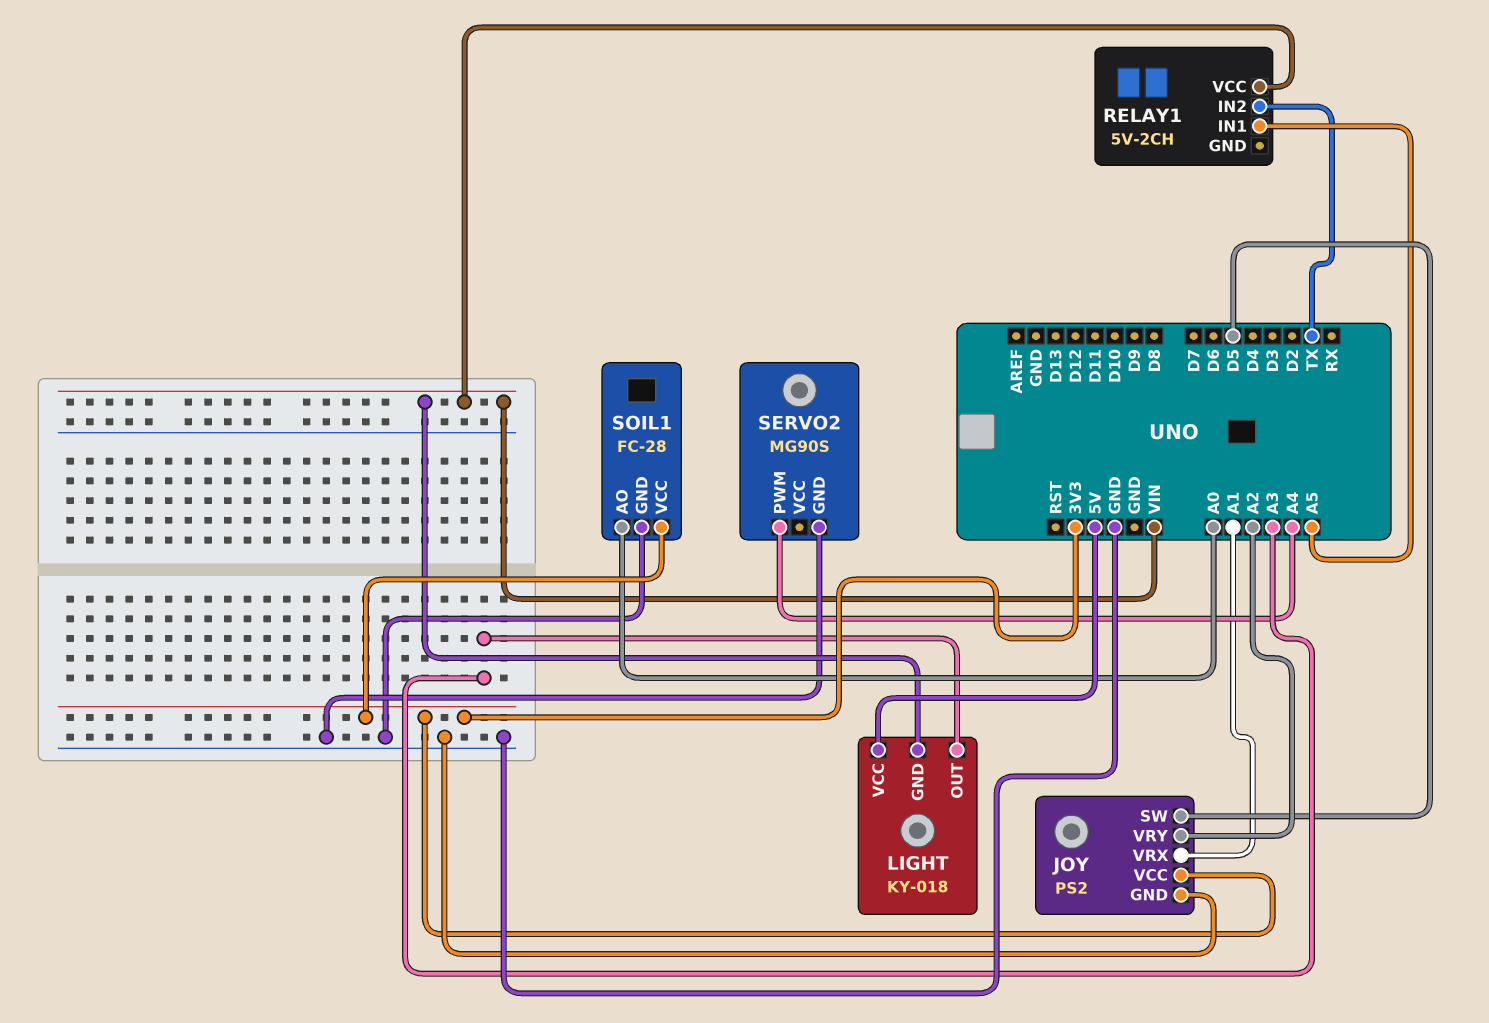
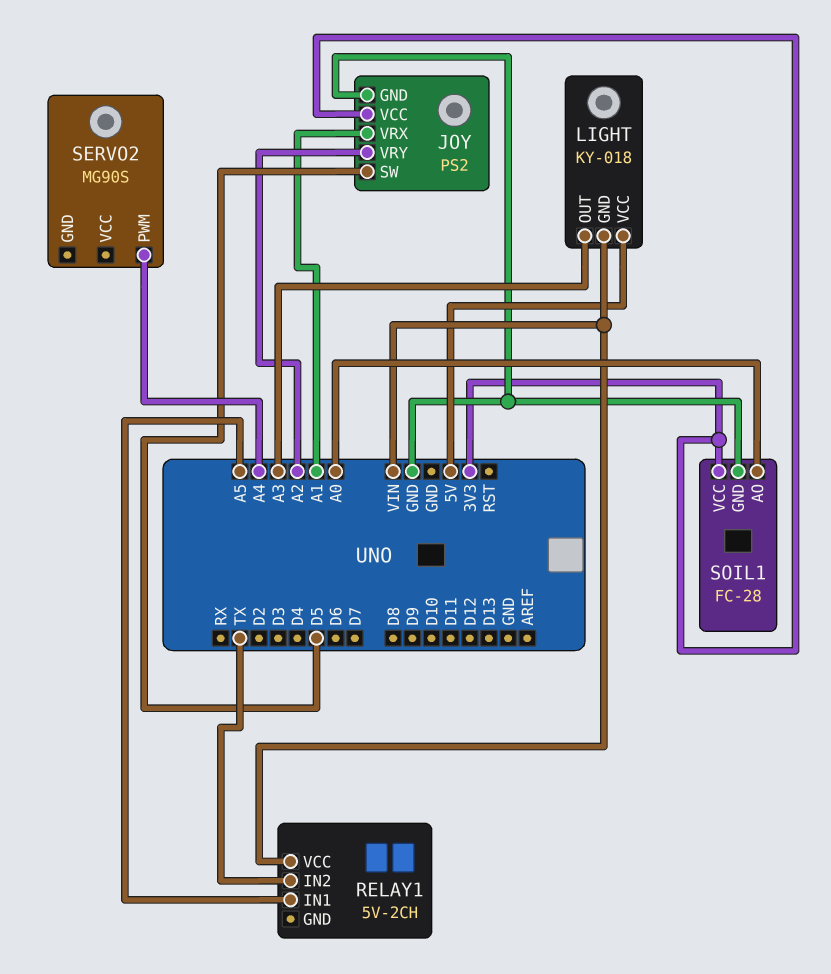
SERVO2 pin GND: GND -> none

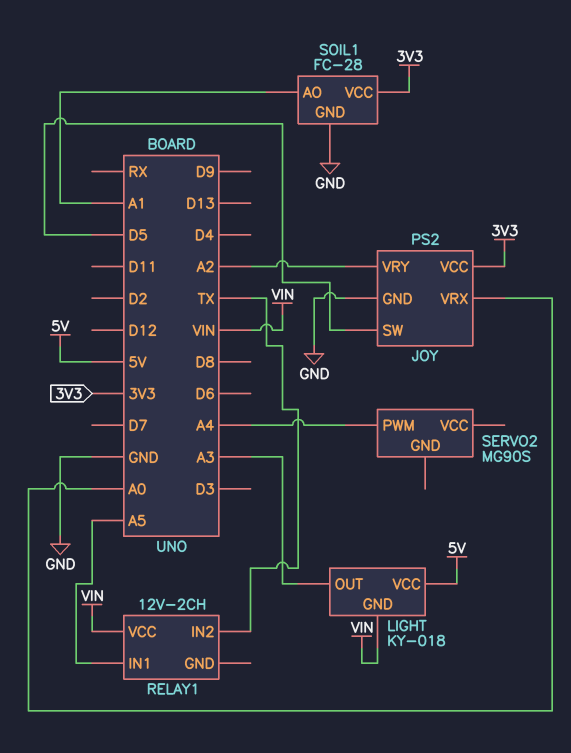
JOY pin VRX: A1 -> A0
RELAY1: 5V-2CH -> 12V-2CH
SOIL1 pin AO: A0 -> A1

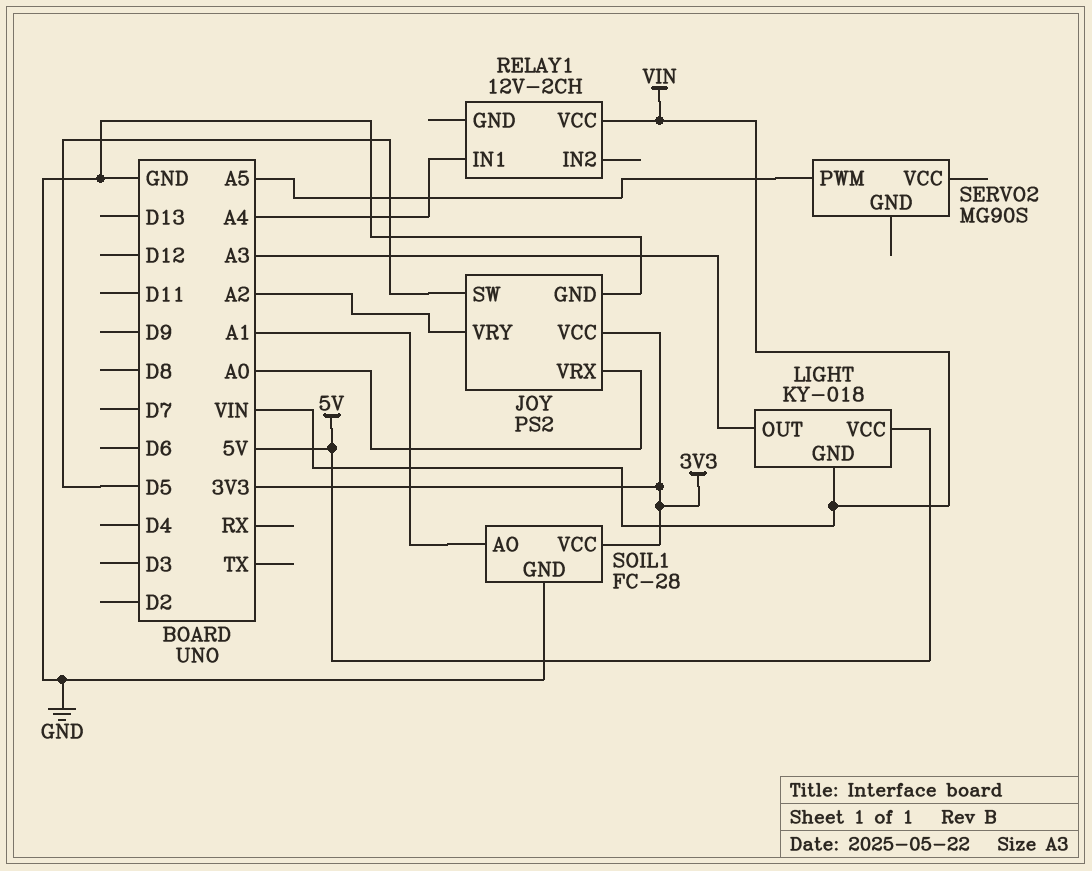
RELAY1 pin IN1: A5 -> A4
RELAY1 pin IN2: TX -> none
SERVO2 pin PWM: A4 -> A5

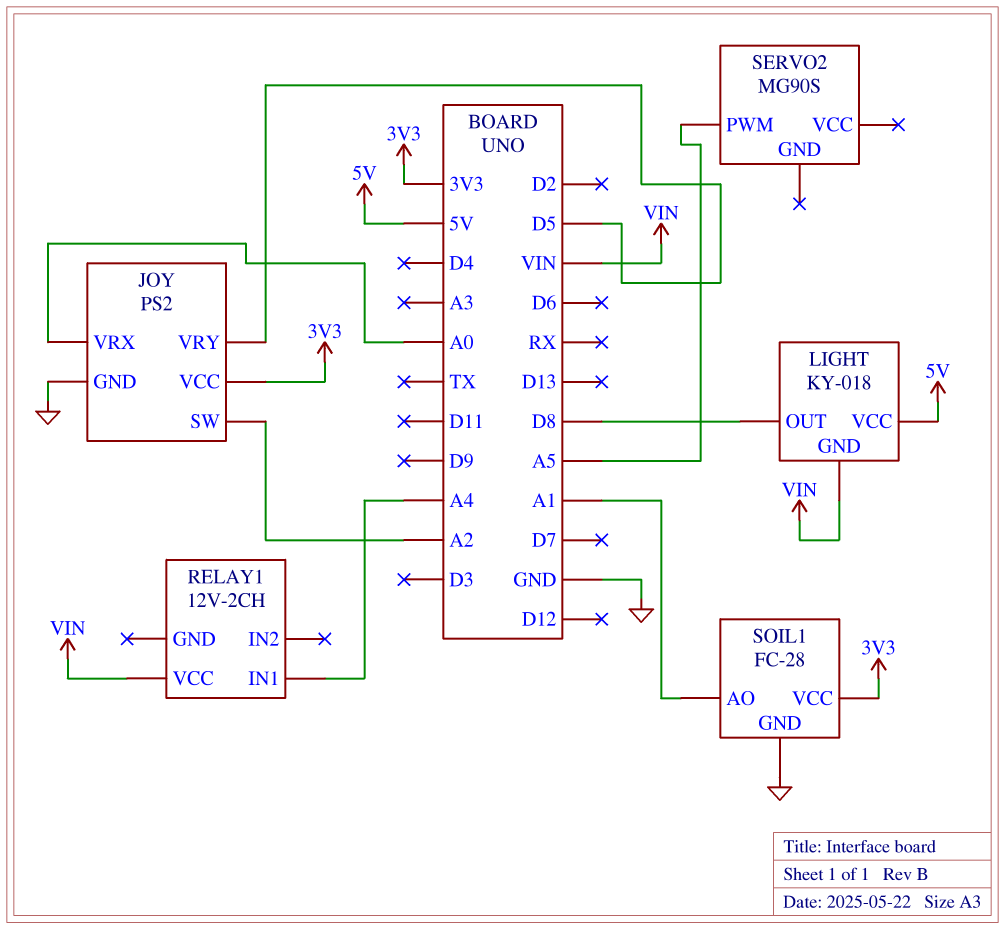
JOY pin SW: D5 -> A2
JOY pin VRY: A2 -> D5
LIGHT pin OUT: A3 -> D8

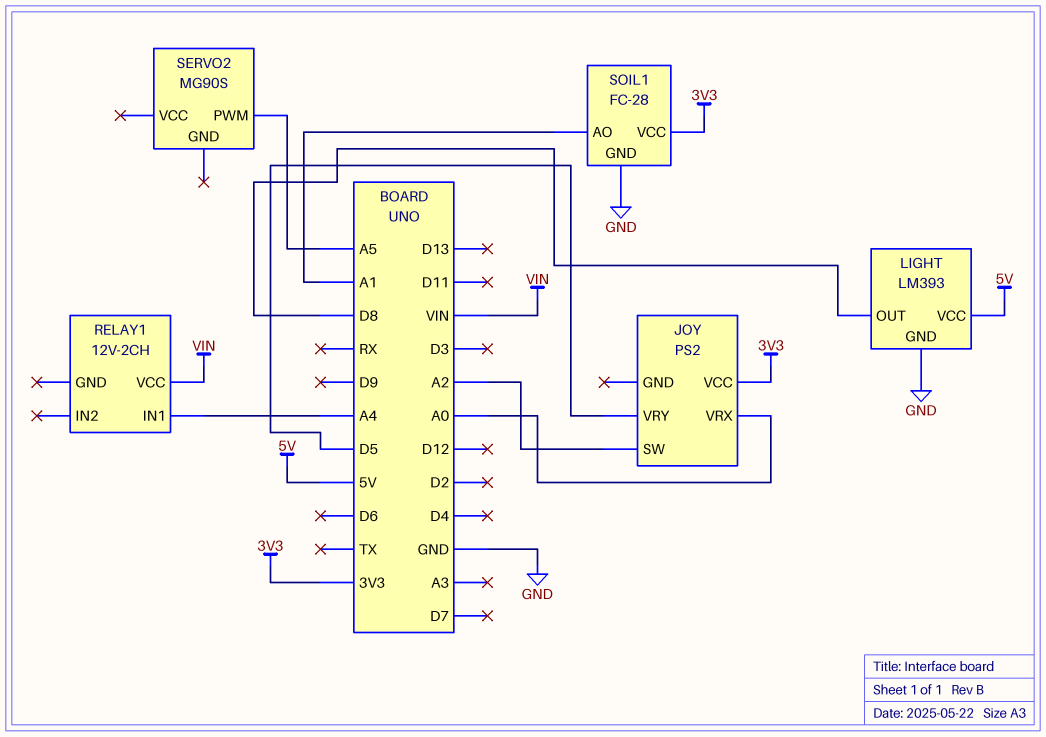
JOY pin GND: GND -> none
LIGHT: KY-018 -> LM393
LIGHT pin GND: VIN -> GND

